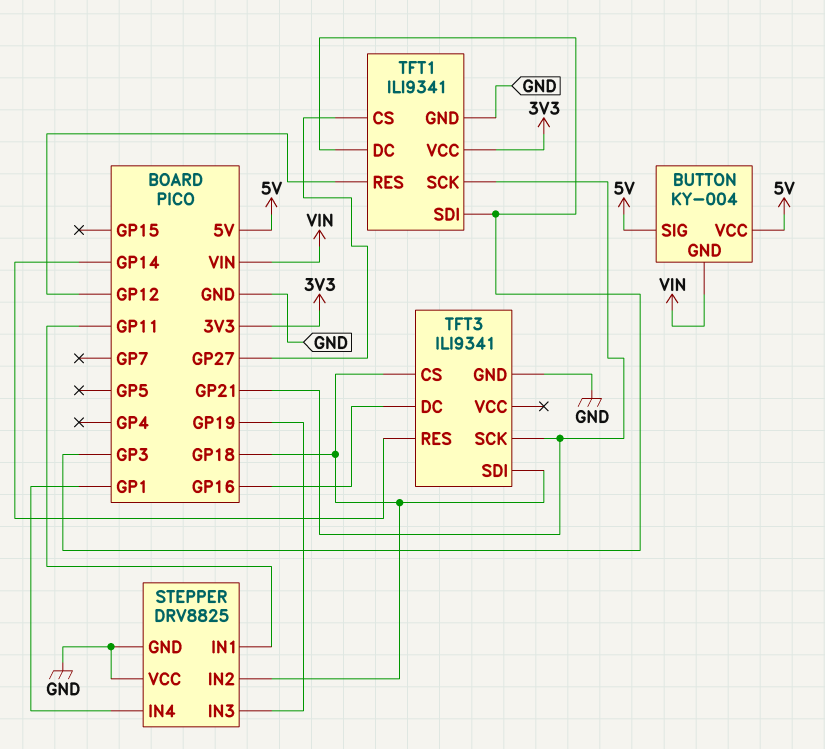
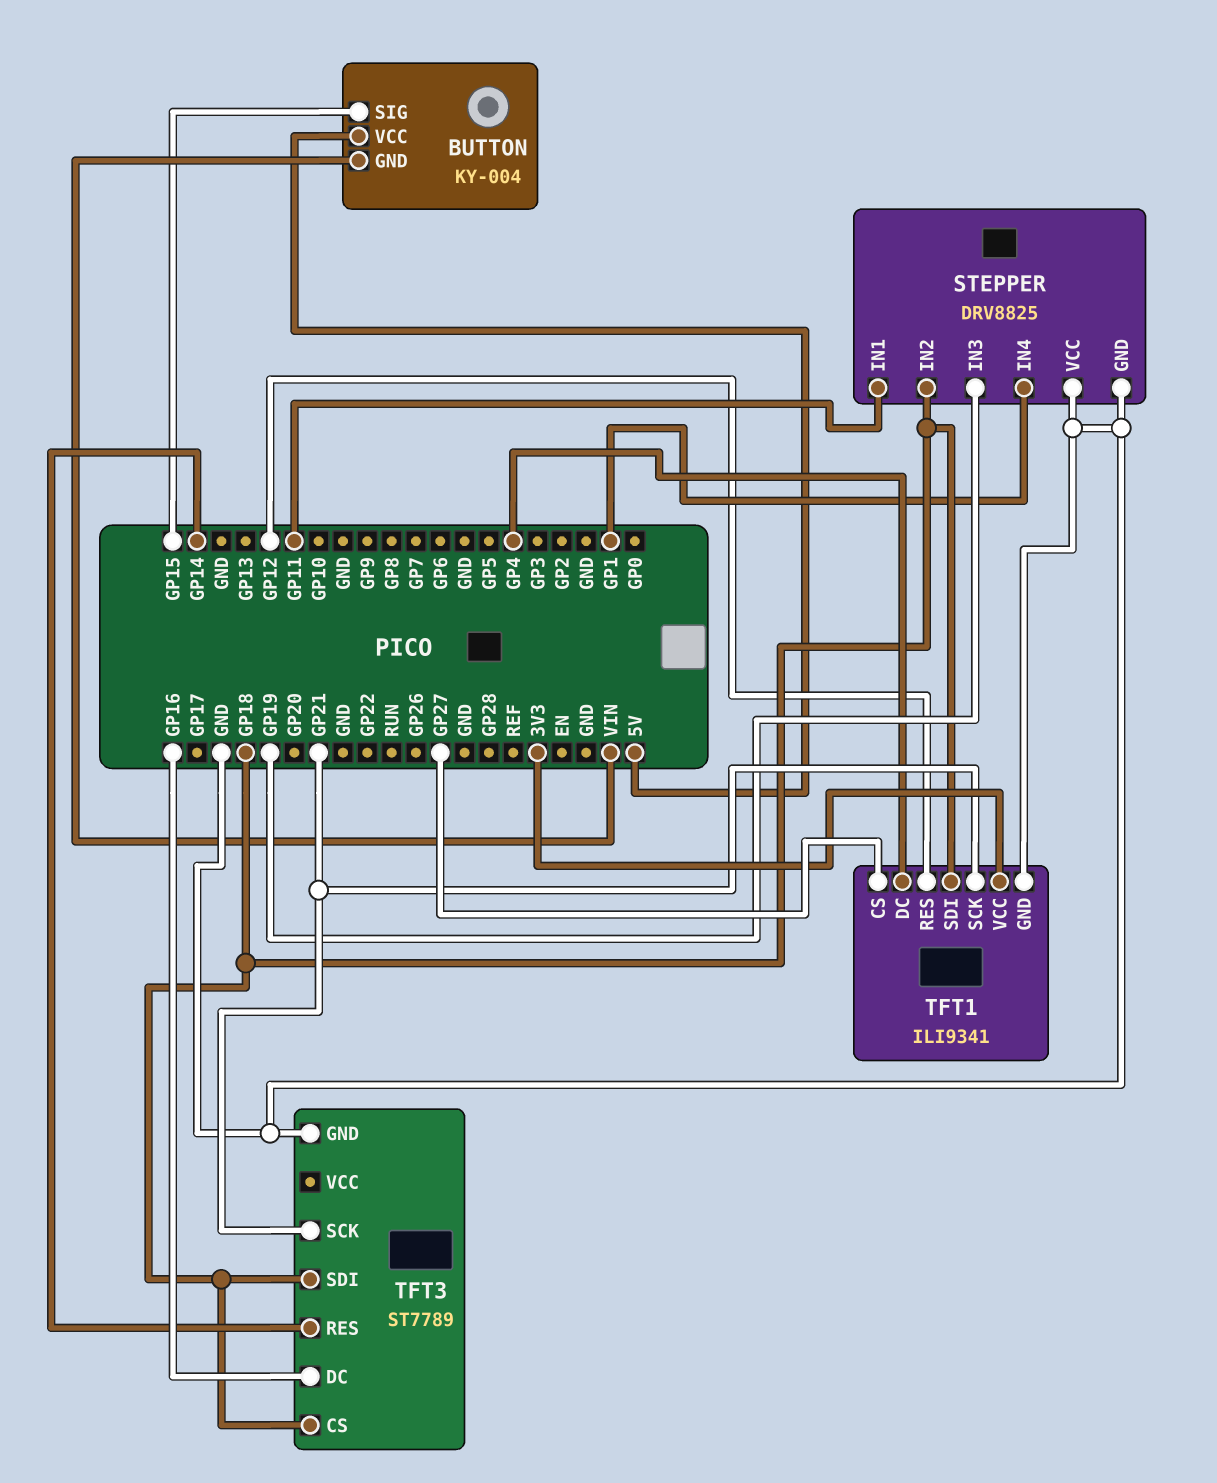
BUTTON pin SIG: 5V -> GP15
TFT1 pin DC: GP3 -> GP4
TFT1 pin SDI: GP3 -> GP18
TFT3: ILI9341 -> ST7789

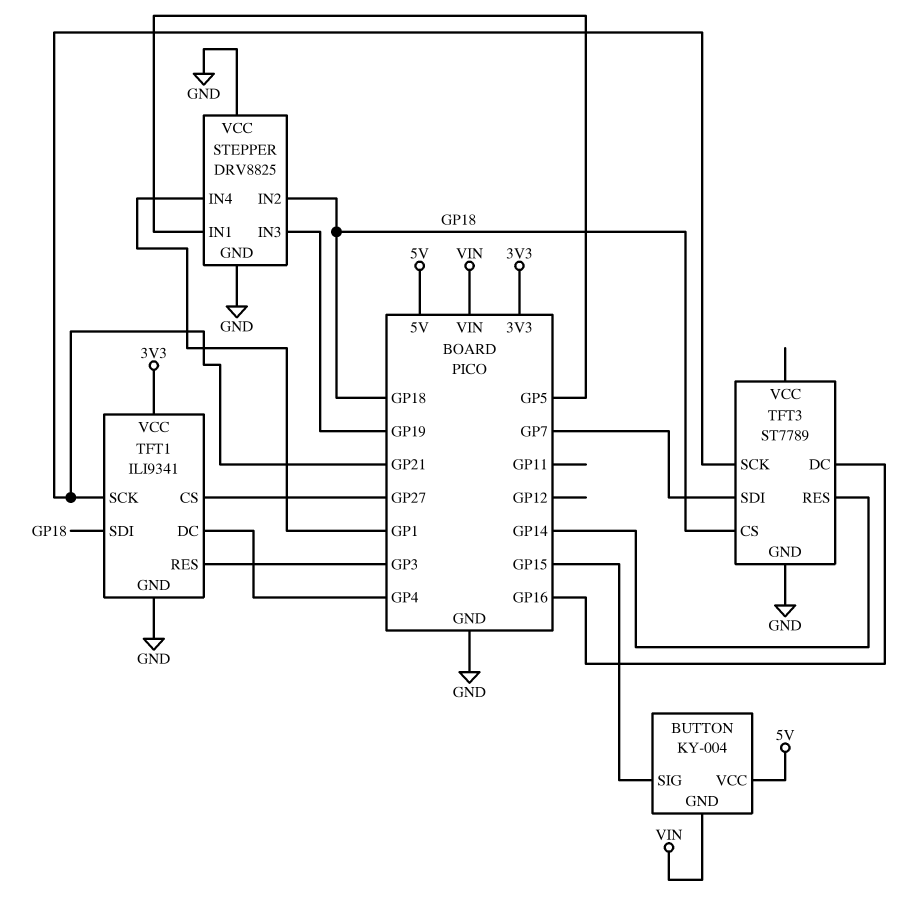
STEPPER pin IN1: GP11 -> GP5
TFT1 pin RES: GP12 -> GP3
TFT3 pin SDI: GP18 -> GP7

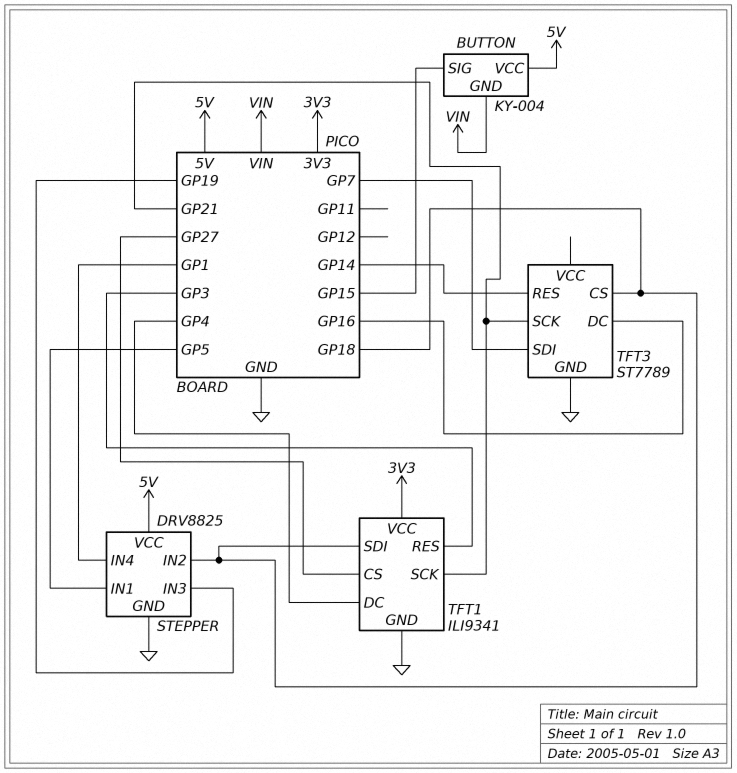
STEPPER pin VCC: GND -> 5V

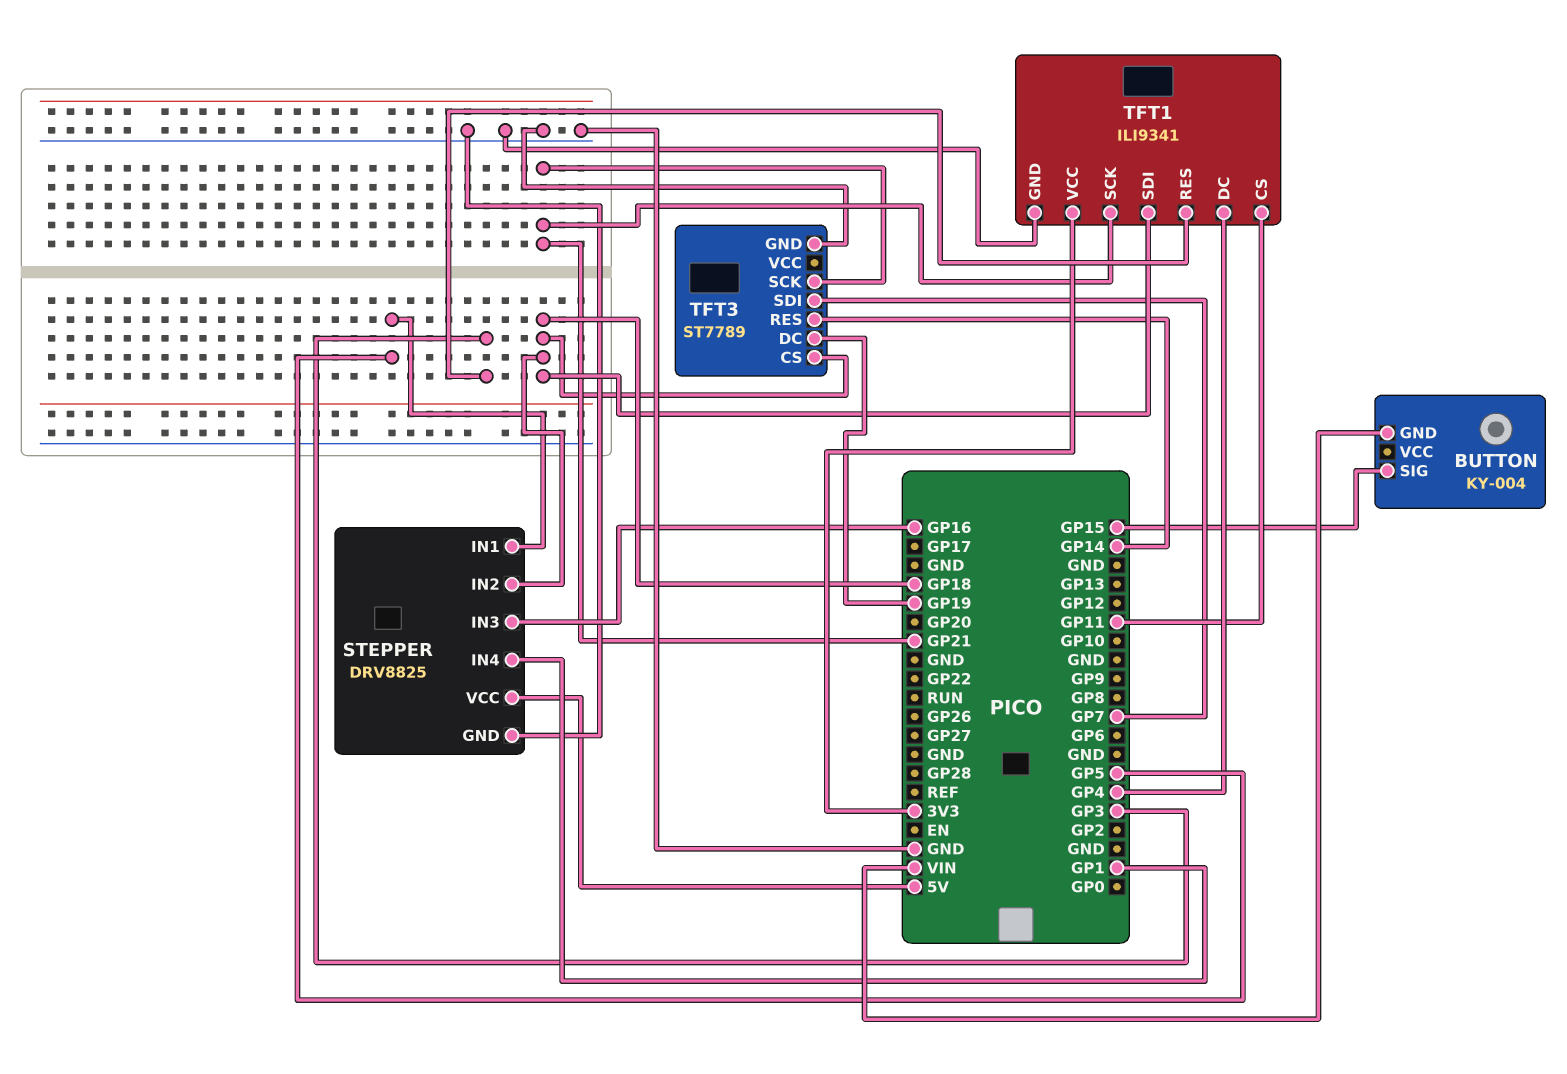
BUTTON pin VCC: 5V -> none
STEPPER pin IN3: GP19 -> GP16
TFT1 pin CS: GP27 -> GP11
TFT3 pin DC: GP16 -> GP19

